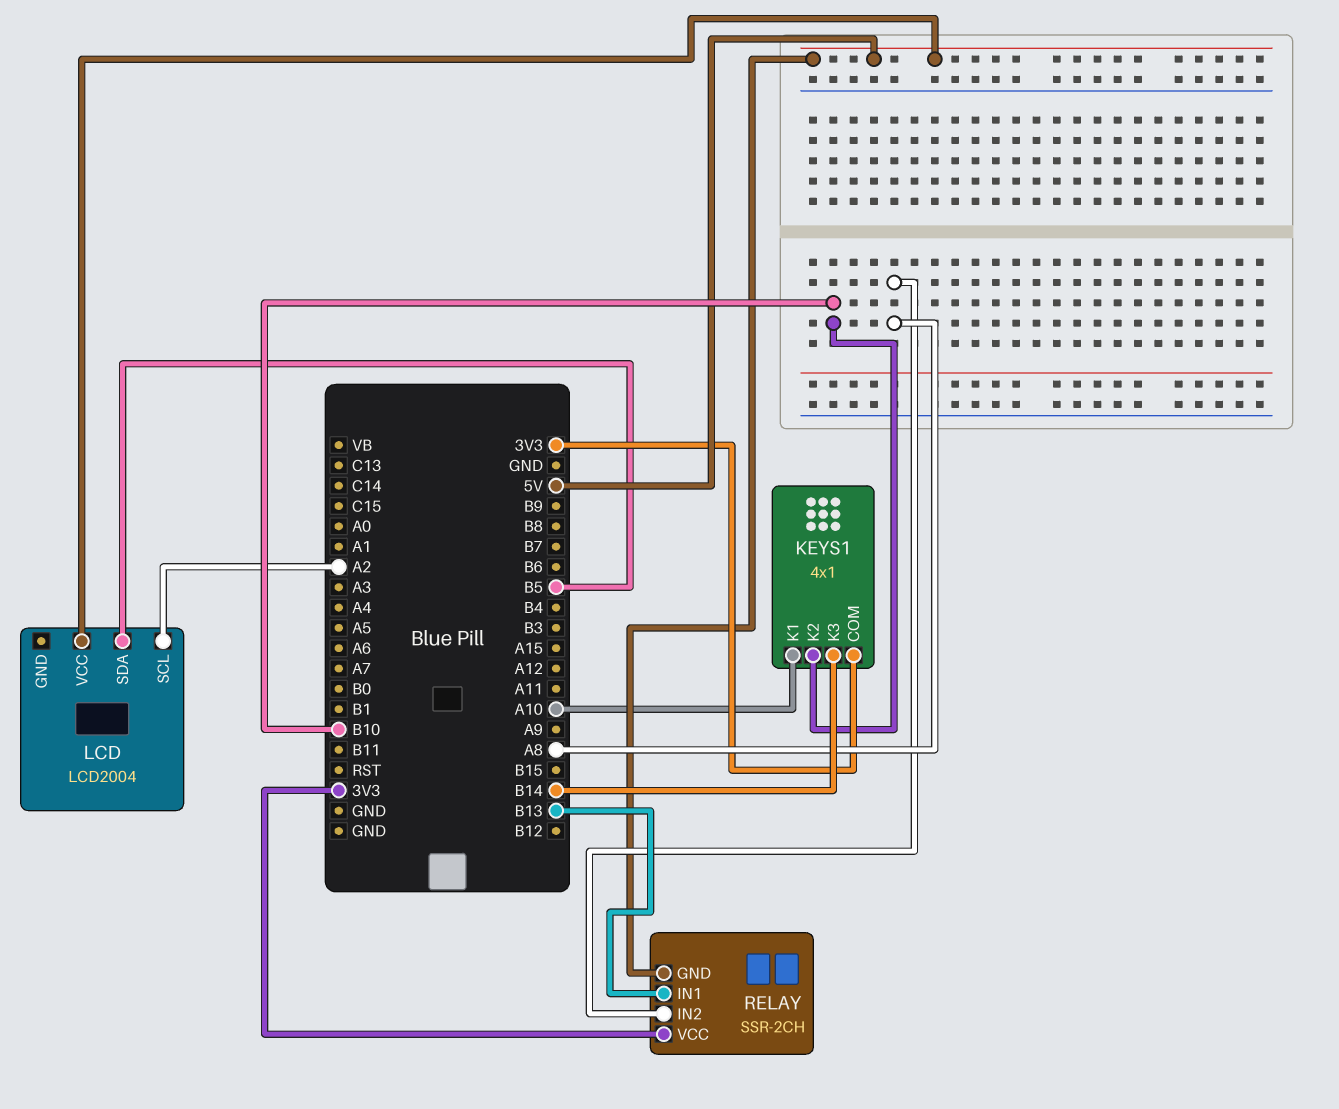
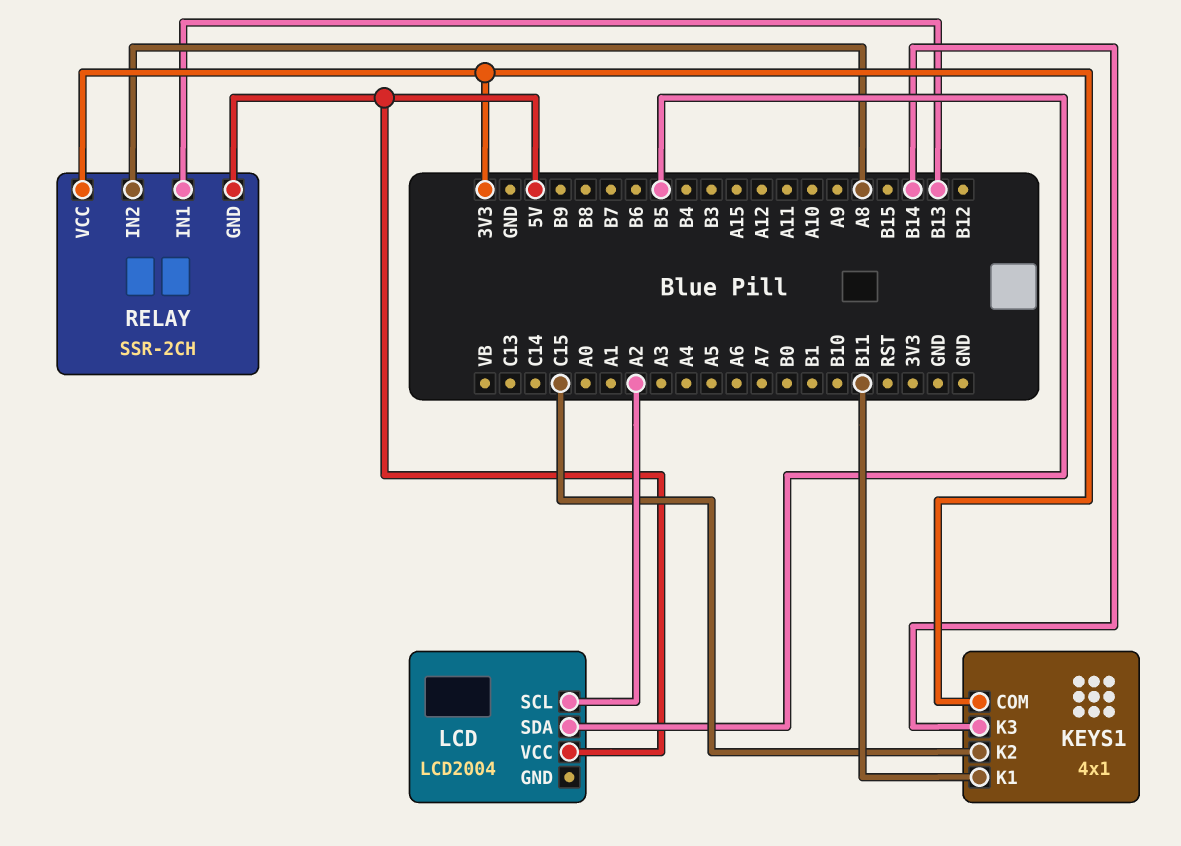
KEYS1 pin K1: A10 -> B11
KEYS1 pin K2: B10 -> C15

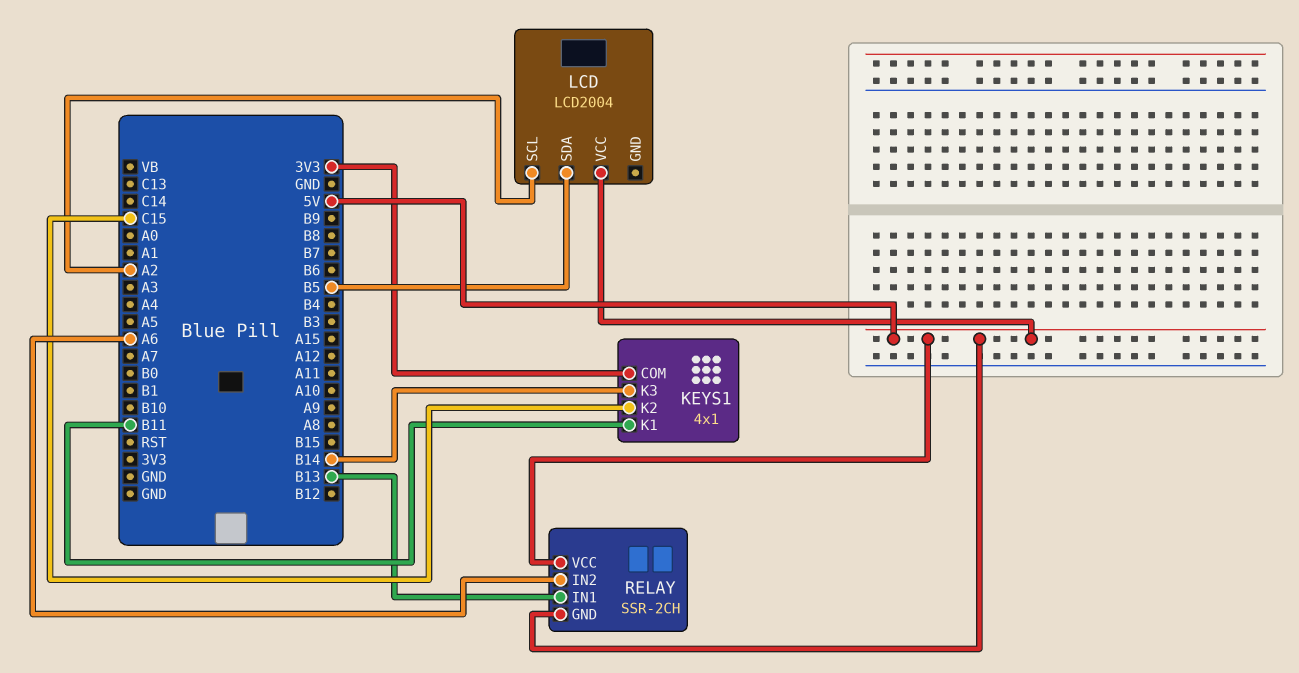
RELAY pin IN2: A8 -> A6
RELAY pin VCC: 3V3 -> 5V

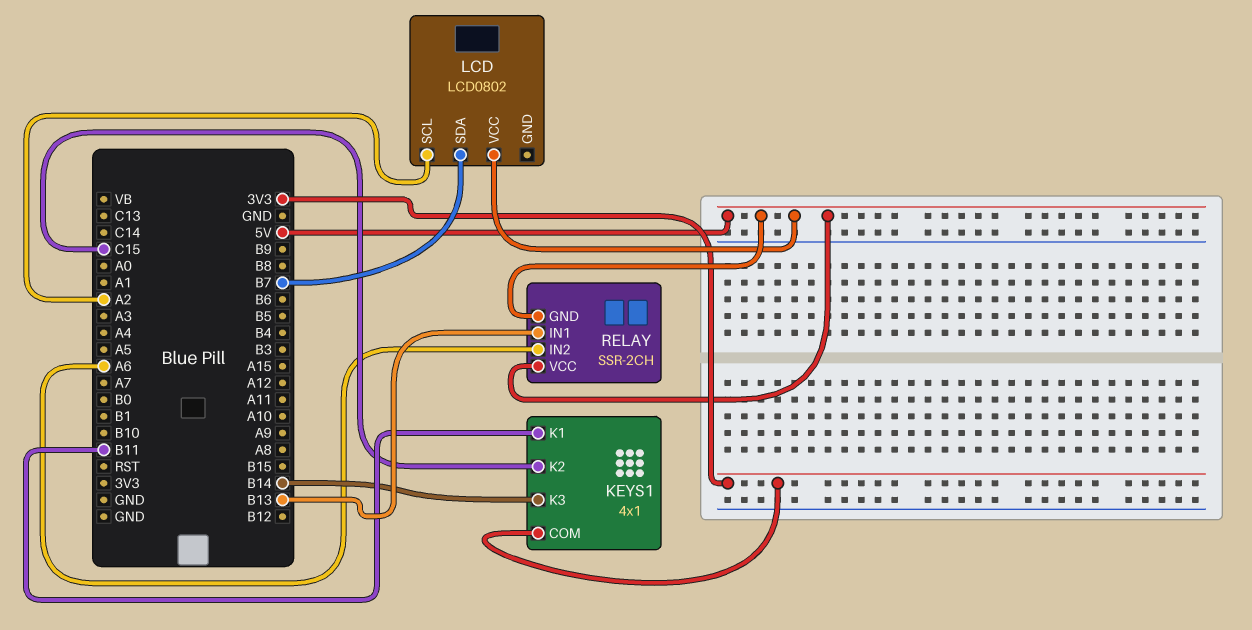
LCD: LCD2004 -> LCD0802
LCD pin SDA: B5 -> B7

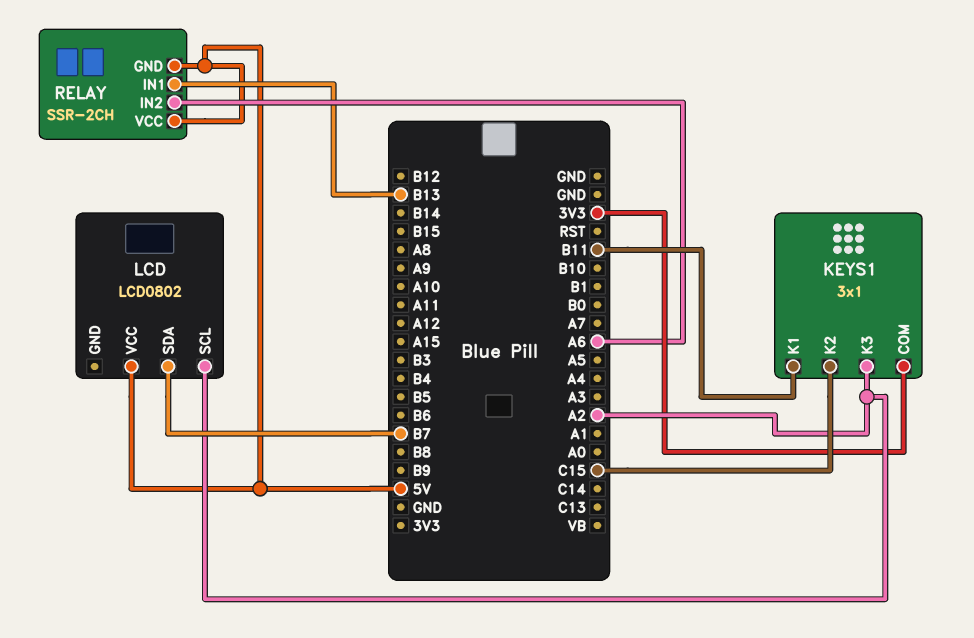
KEYS1: 4x1 -> 3x1
KEYS1 pin K3: B14 -> A2

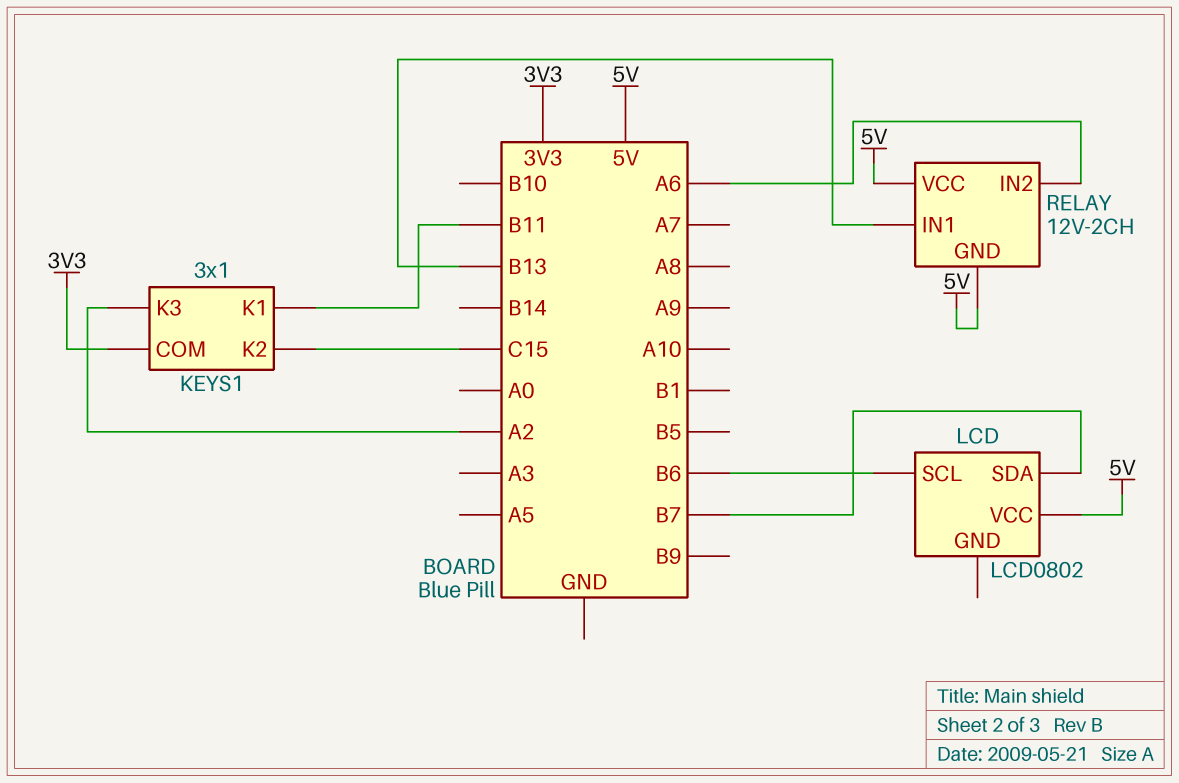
LCD pin SCL: A2 -> B6
RELAY: SSR-2CH -> 12V-2CH

